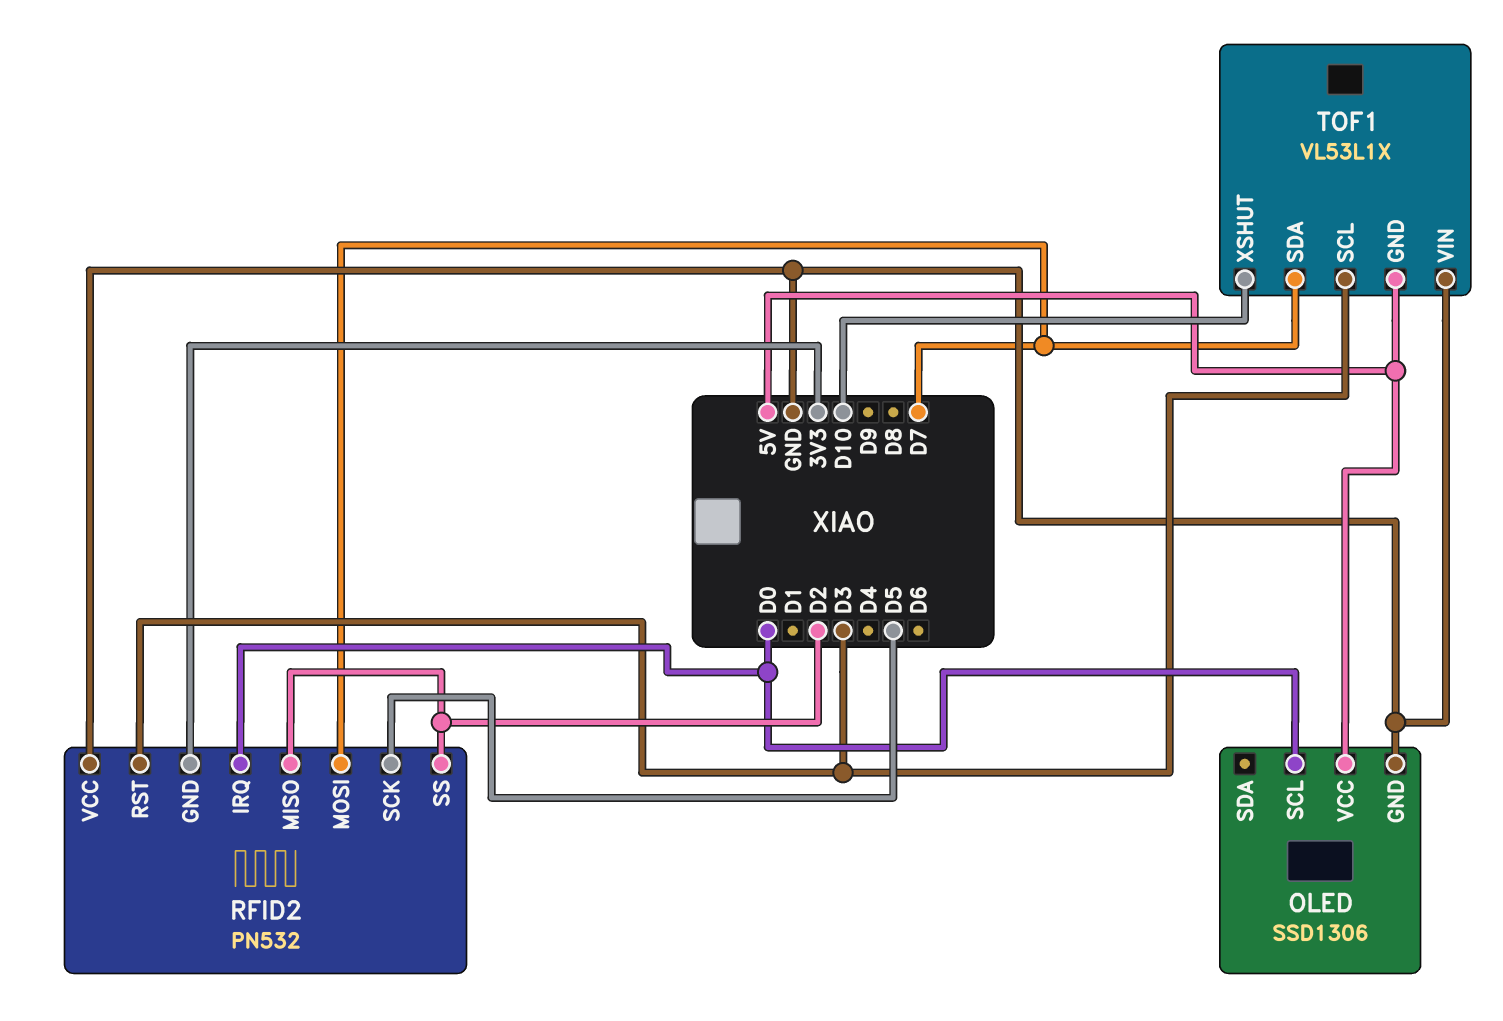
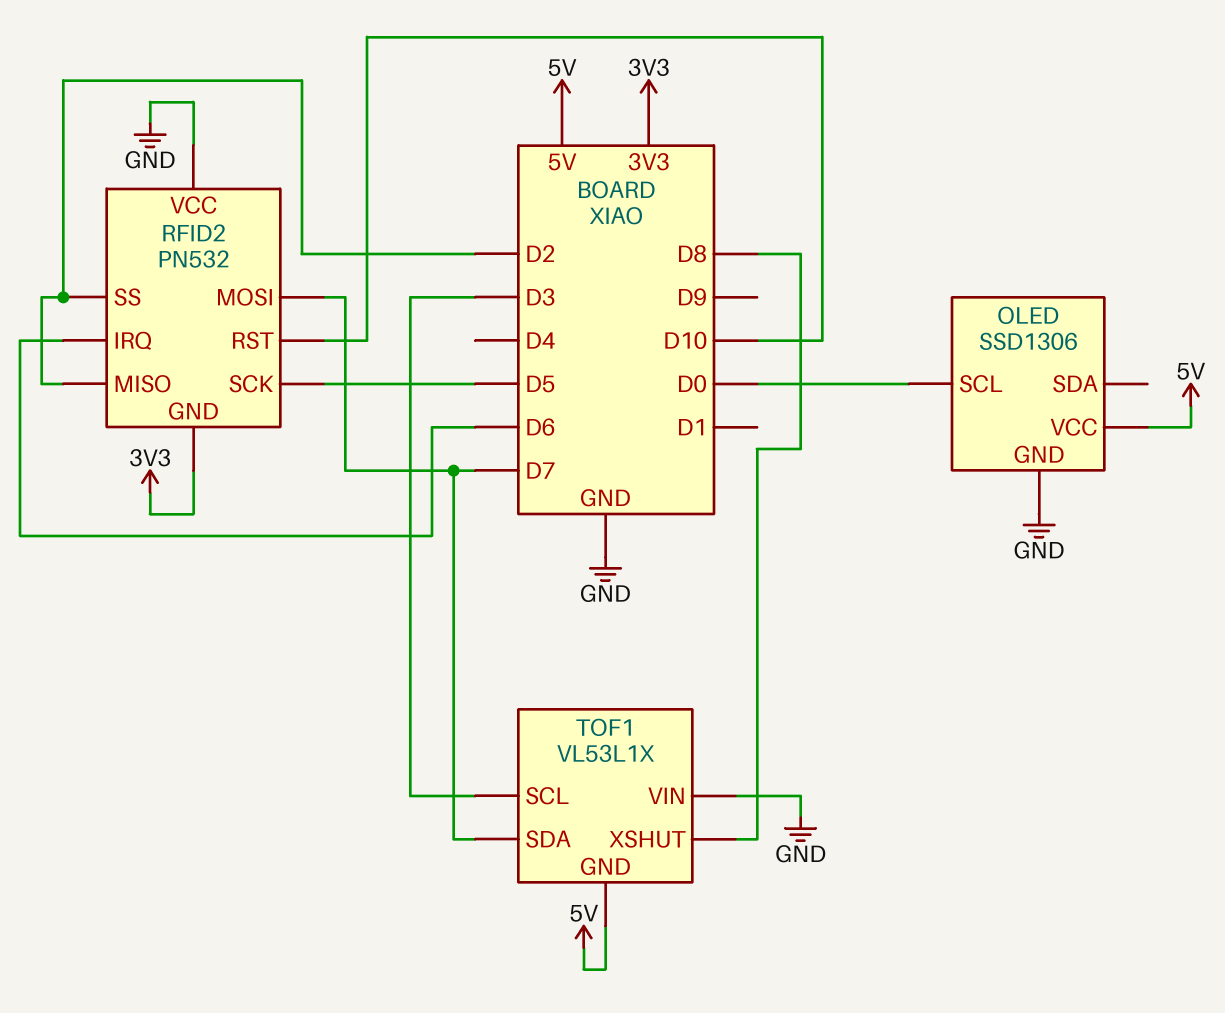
RFID2 pin IRQ: D0 -> D6
RFID2 pin RST: D3 -> D10
TOF1 pin XSHUT: D10 -> D8

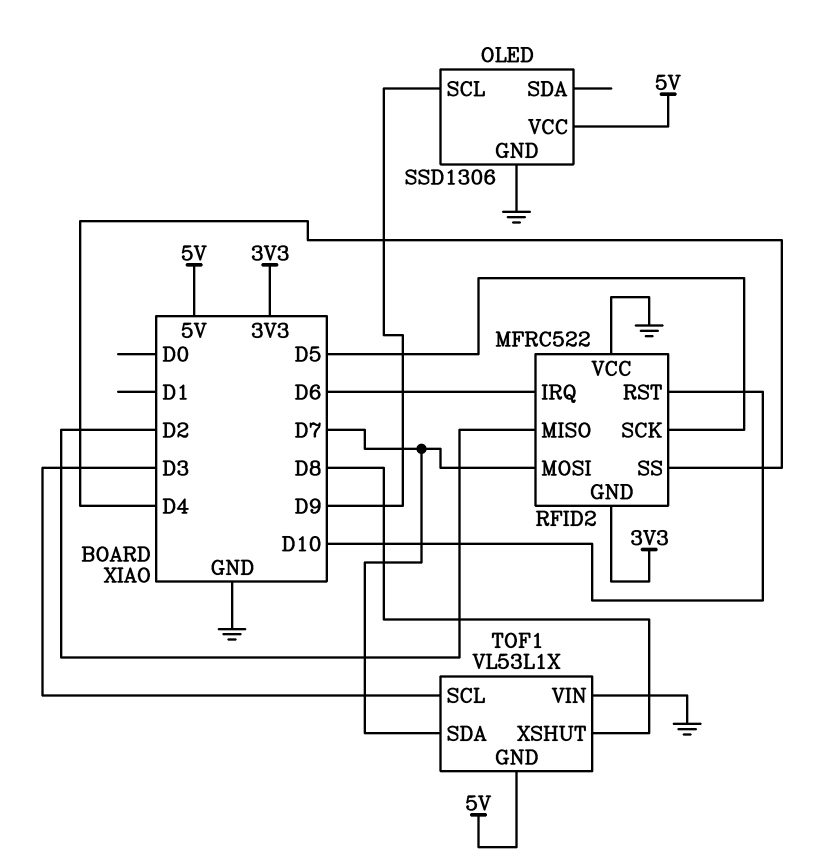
OLED pin SCL: D0 -> D9
RFID2: PN532 -> MFRC522
RFID2 pin SS: D2 -> D4

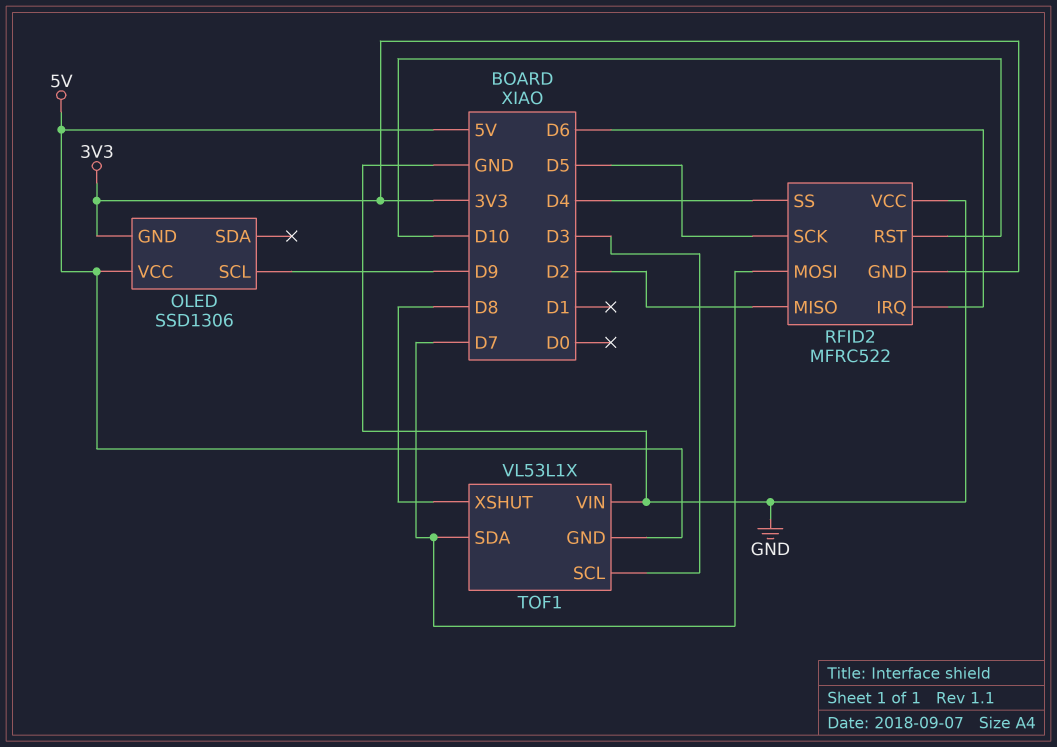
OLED pin GND: GND -> 3V3

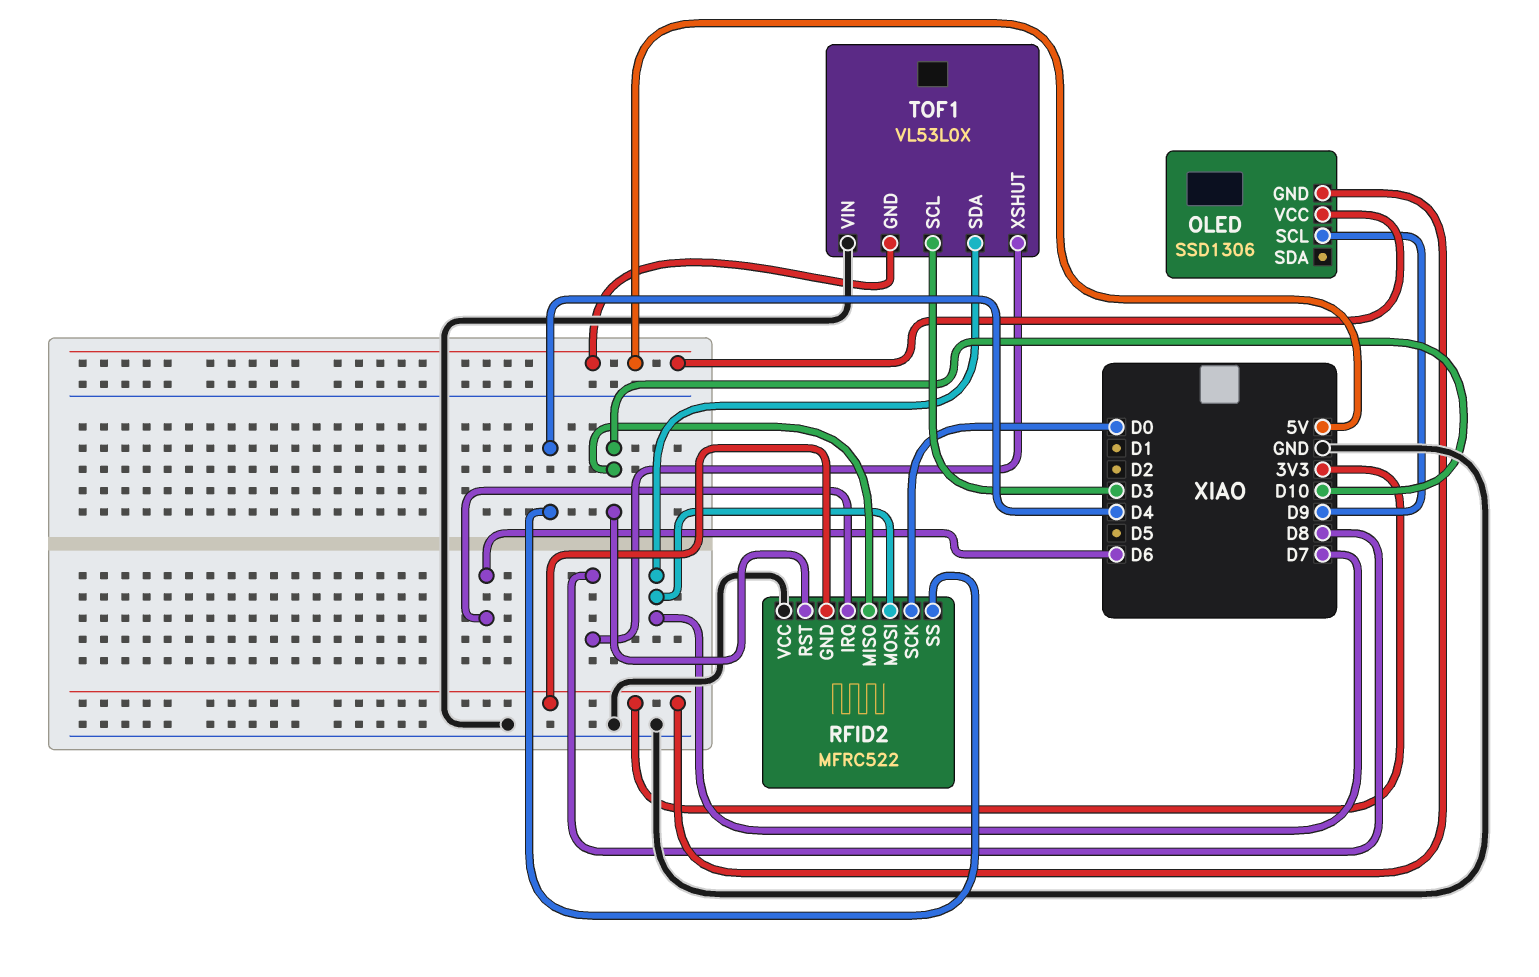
RFID2 pin MISO: D2 -> D10
RFID2 pin SCK: D5 -> D0
TOF1: VL53L1X -> VL53L0X

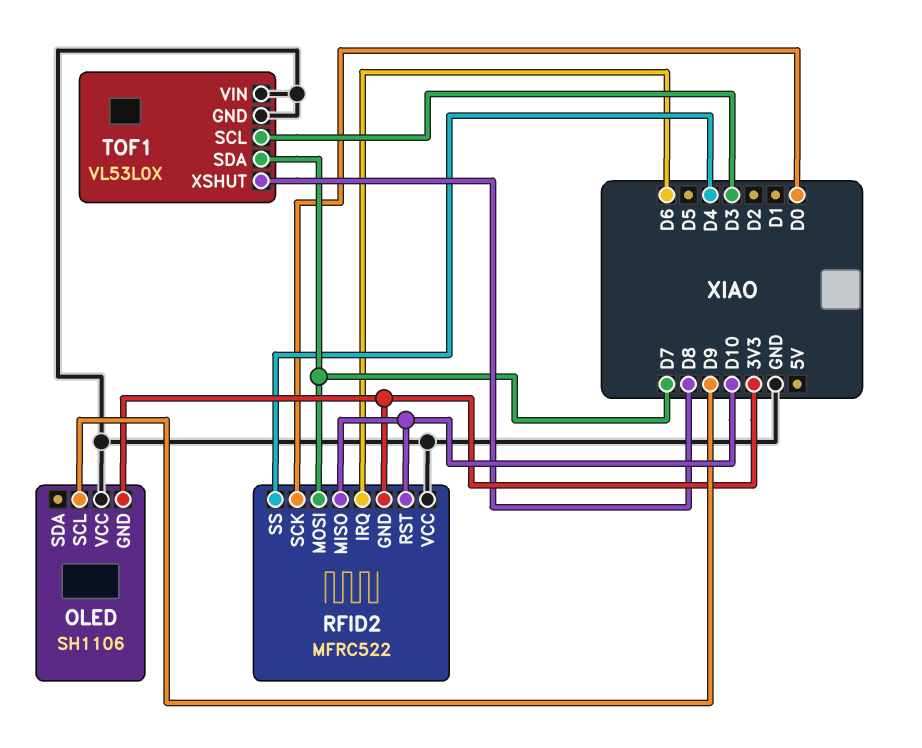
OLED: SSD1306 -> SH1106
OLED pin VCC: 5V -> GND
TOF1 pin GND: 5V -> GND

